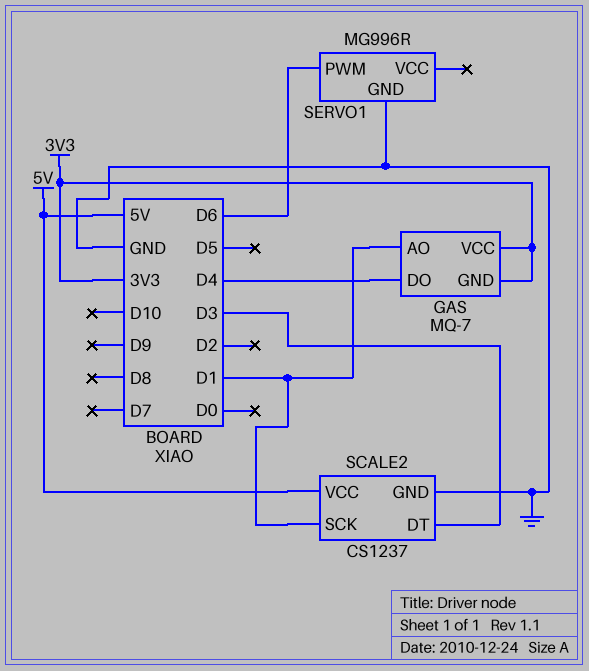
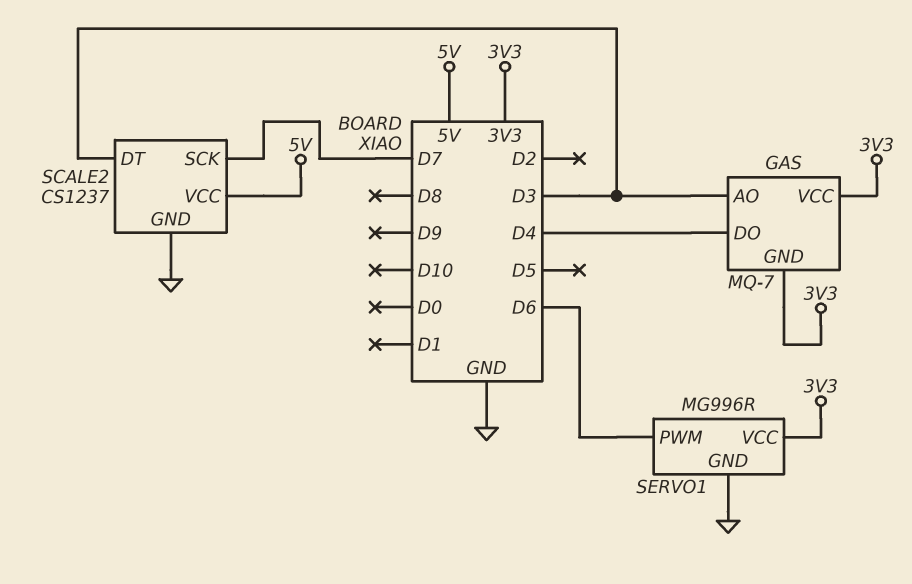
GAS pin AO: D1 -> D3
SCALE2 pin SCK: D1 -> D7
SERVO1 pin VCC: none -> 3V3

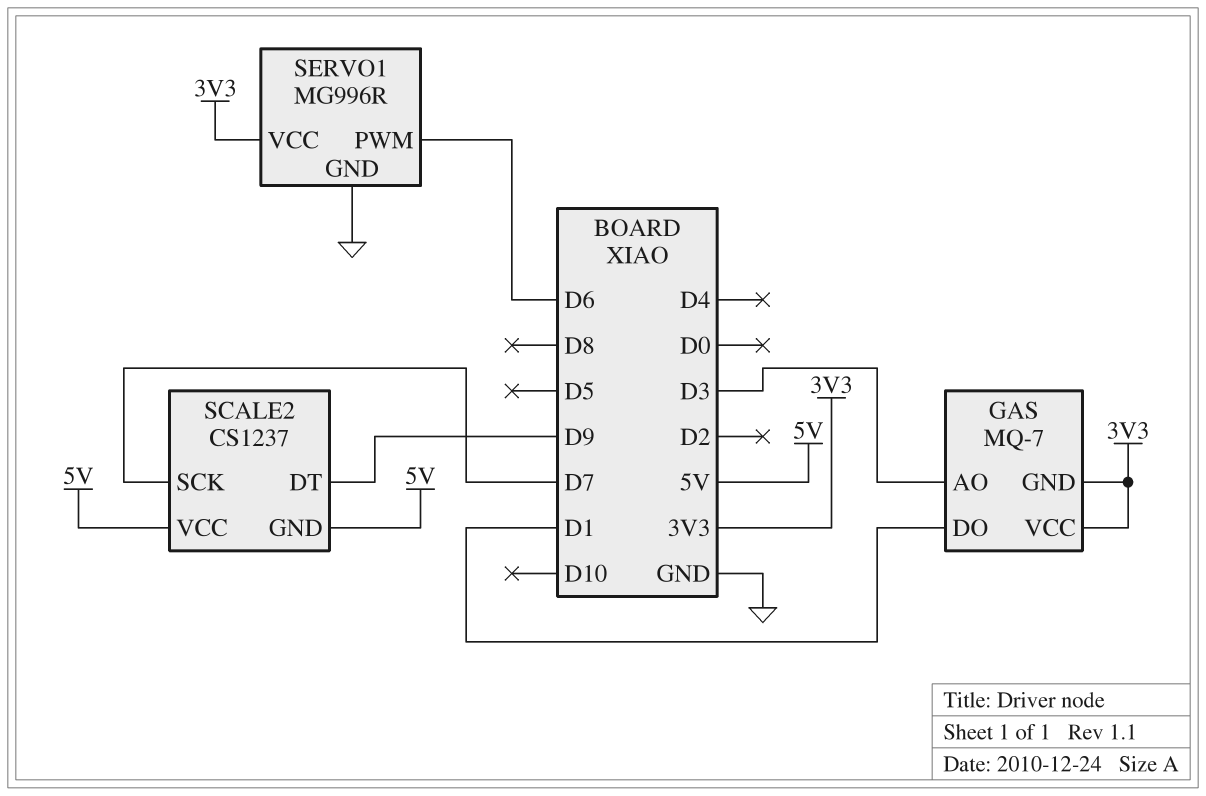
GAS pin DO: D4 -> D1
SCALE2 pin DT: D3 -> D9
SCALE2 pin GND: GND -> 5V

